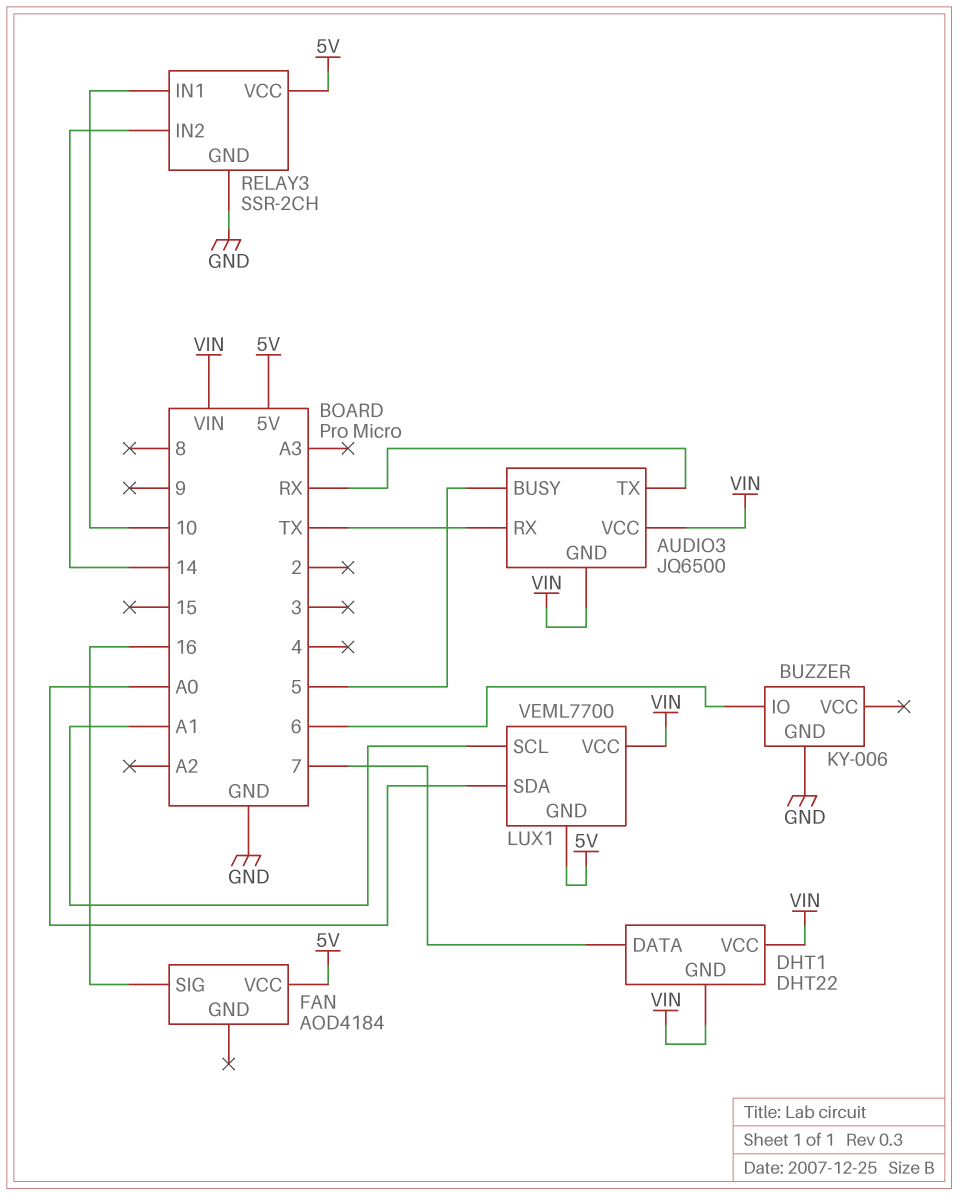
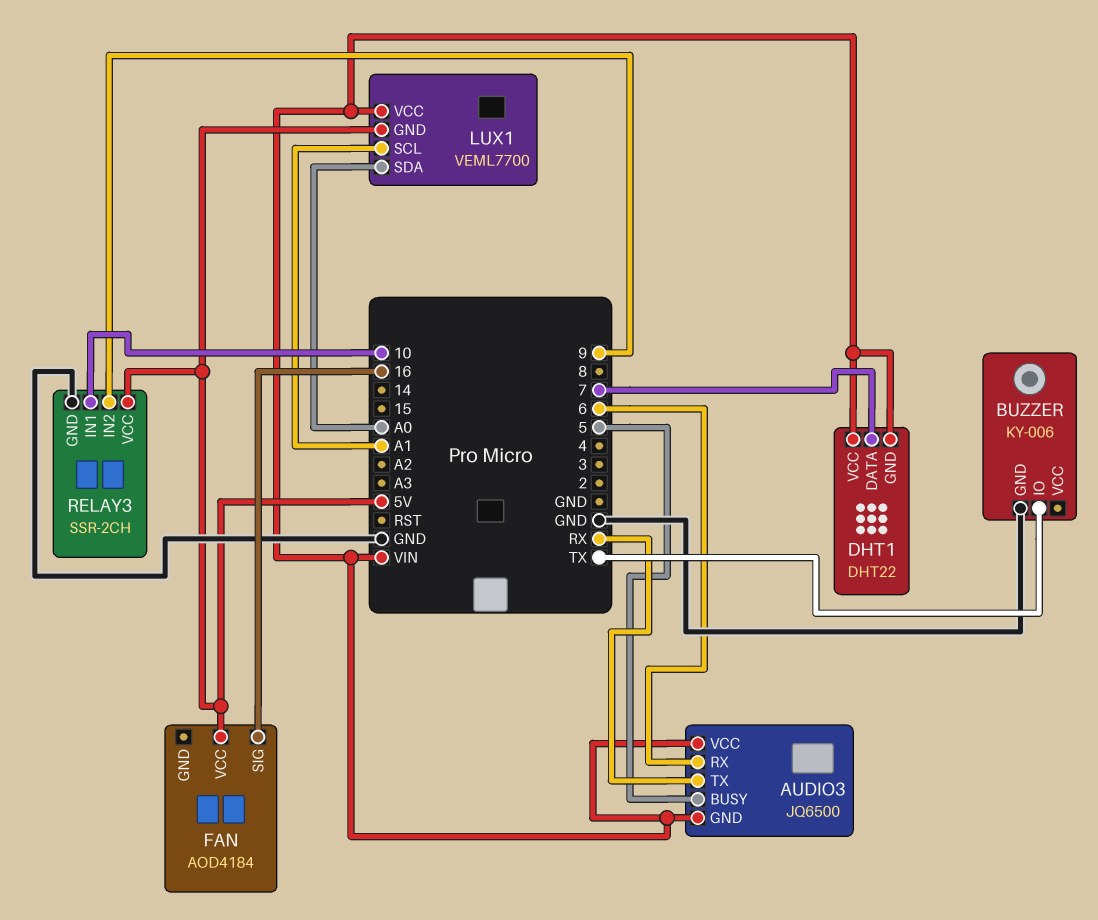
AUDIO3 pin RX: TX -> 6
BUZZER pin IO: 6 -> TX
RELAY3 pin IN2: 14 -> 9

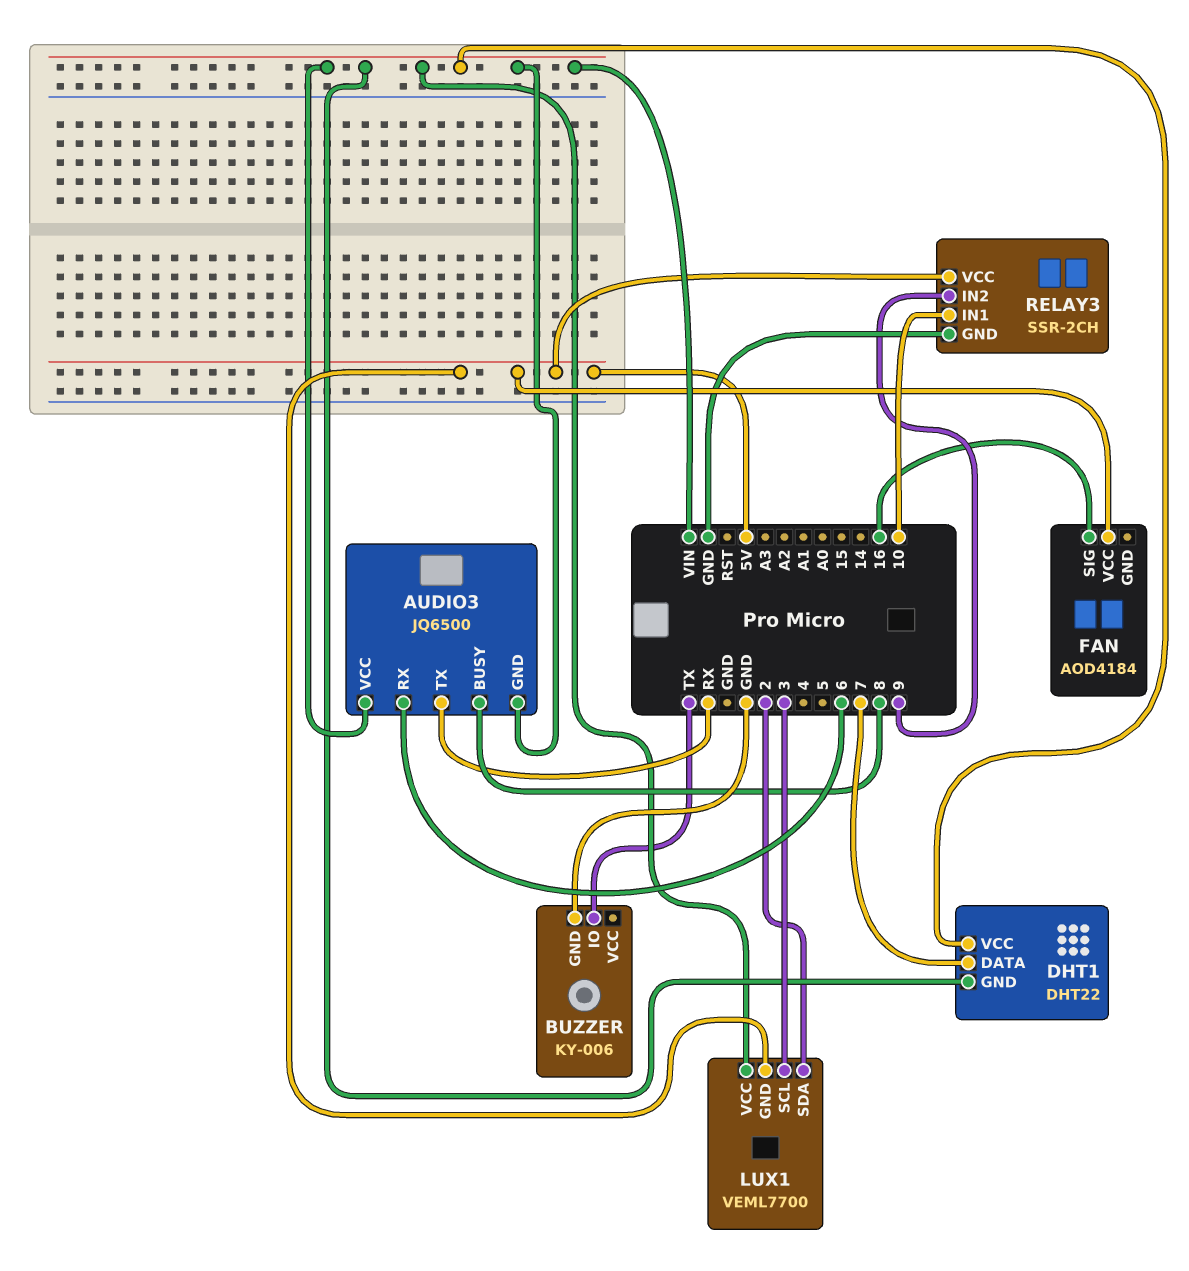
AUDIO3 pin BUSY: 5 -> 8
LUX1 pin SCL: A1 -> 3
LUX1 pin SDA: A0 -> 2

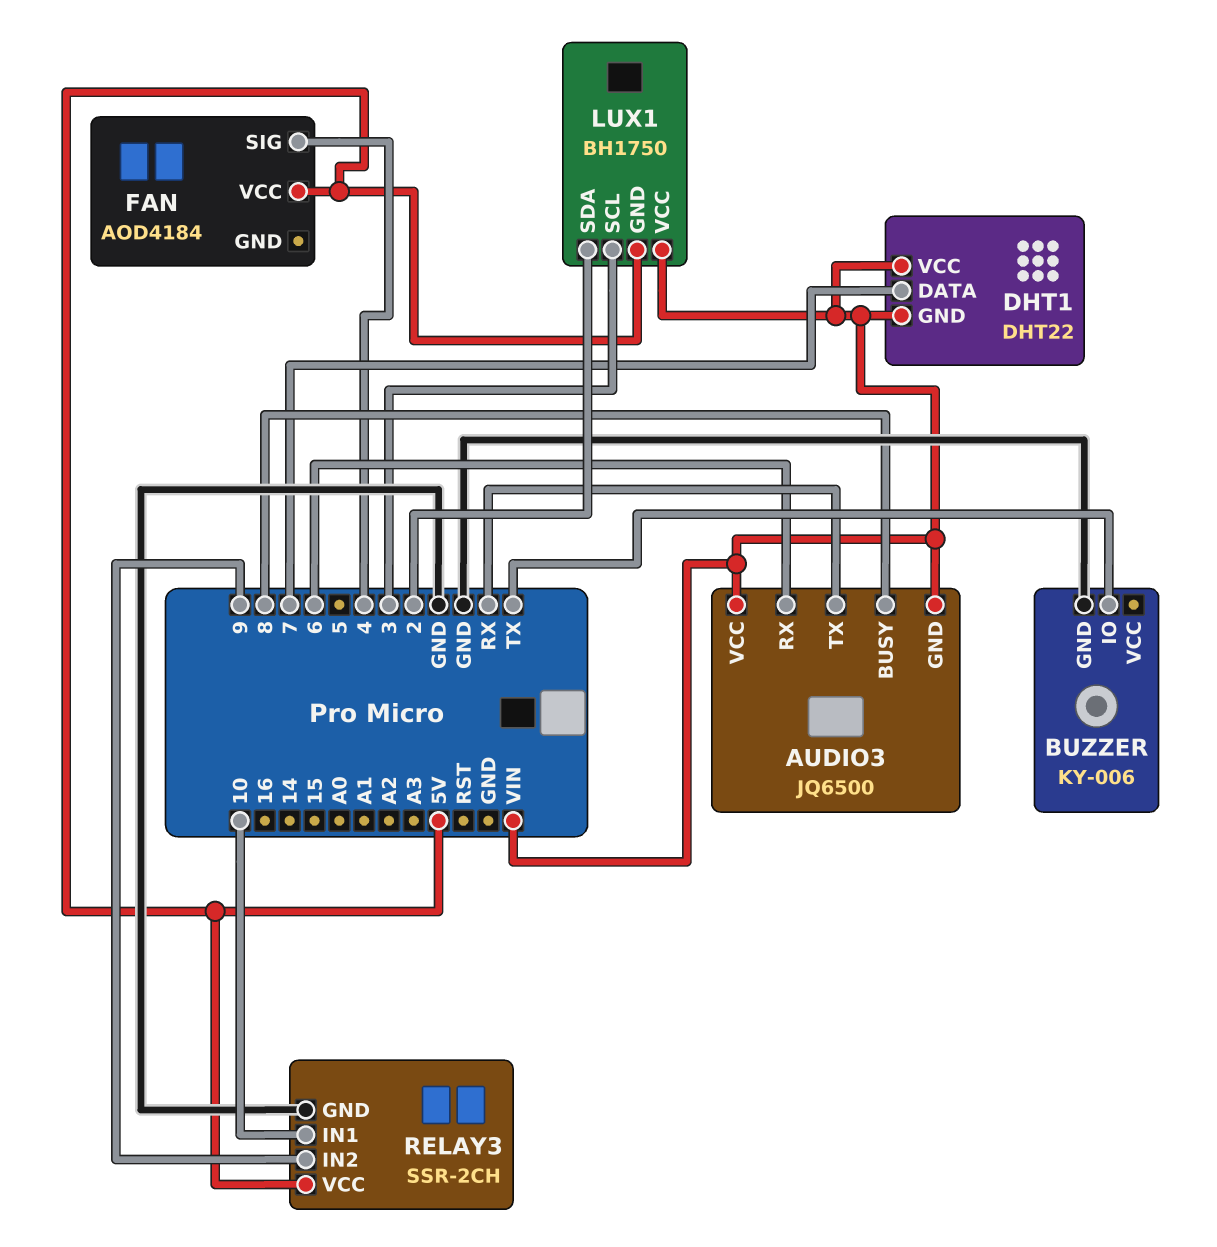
FAN pin SIG: 16 -> 4
LUX1: VEML7700 -> BH1750

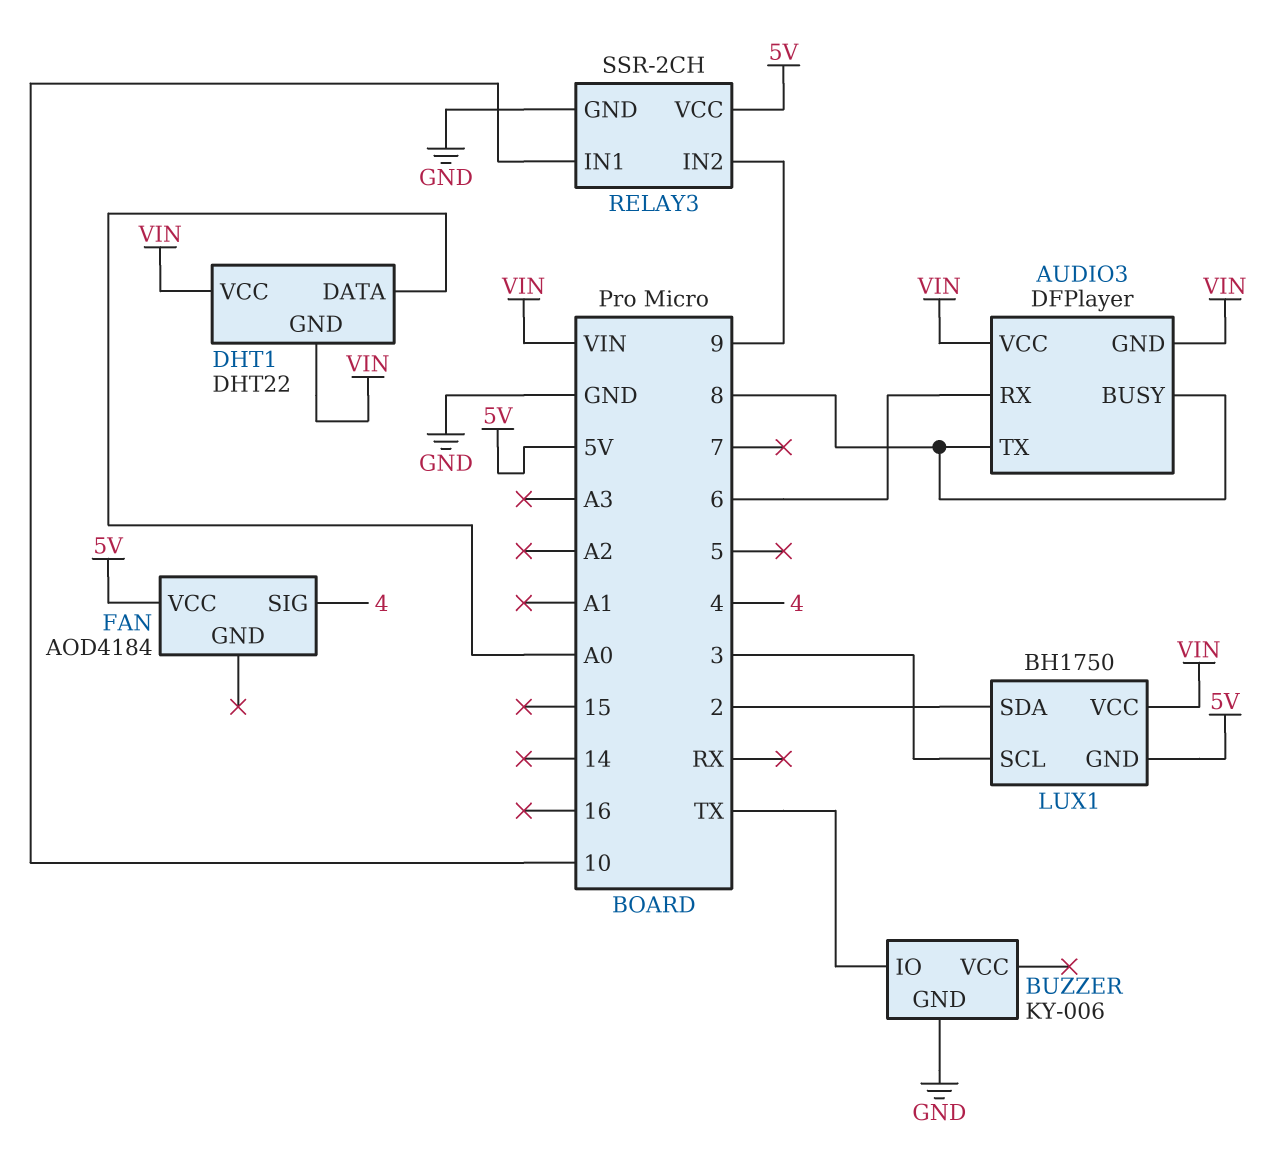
AUDIO3: JQ6500 -> DFPlayer
AUDIO3 pin TX: RX -> 8
DHT1 pin DATA: 7 -> A0

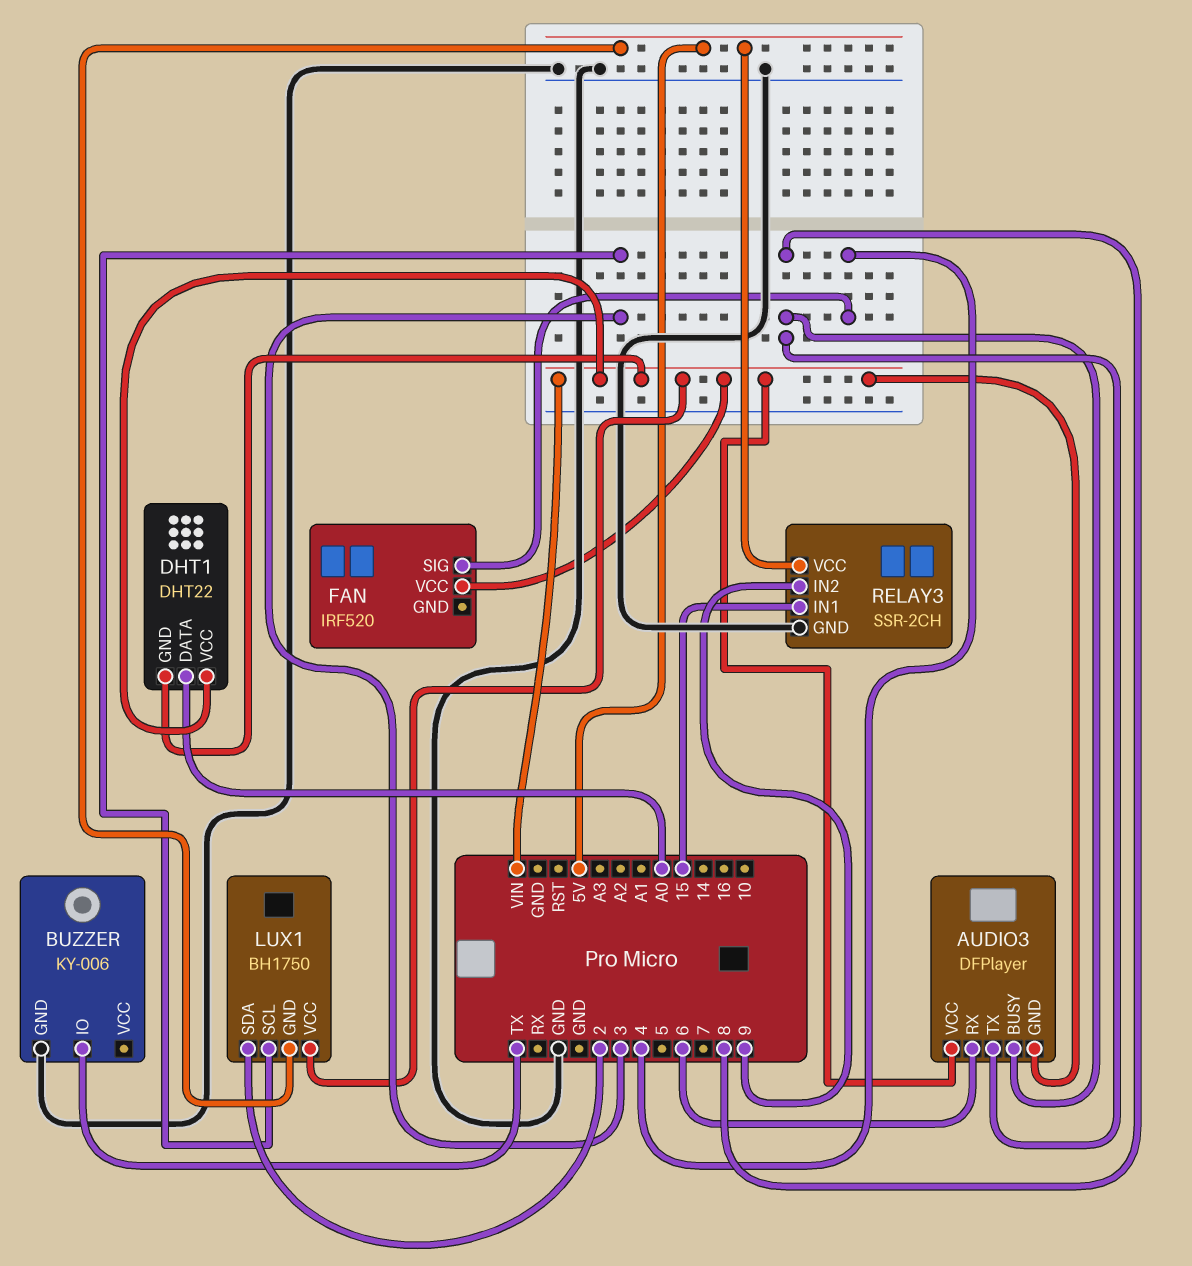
FAN: AOD4184 -> IRF520
FAN pin VCC: 5V -> VIN
RELAY3 pin IN1: 10 -> 15

